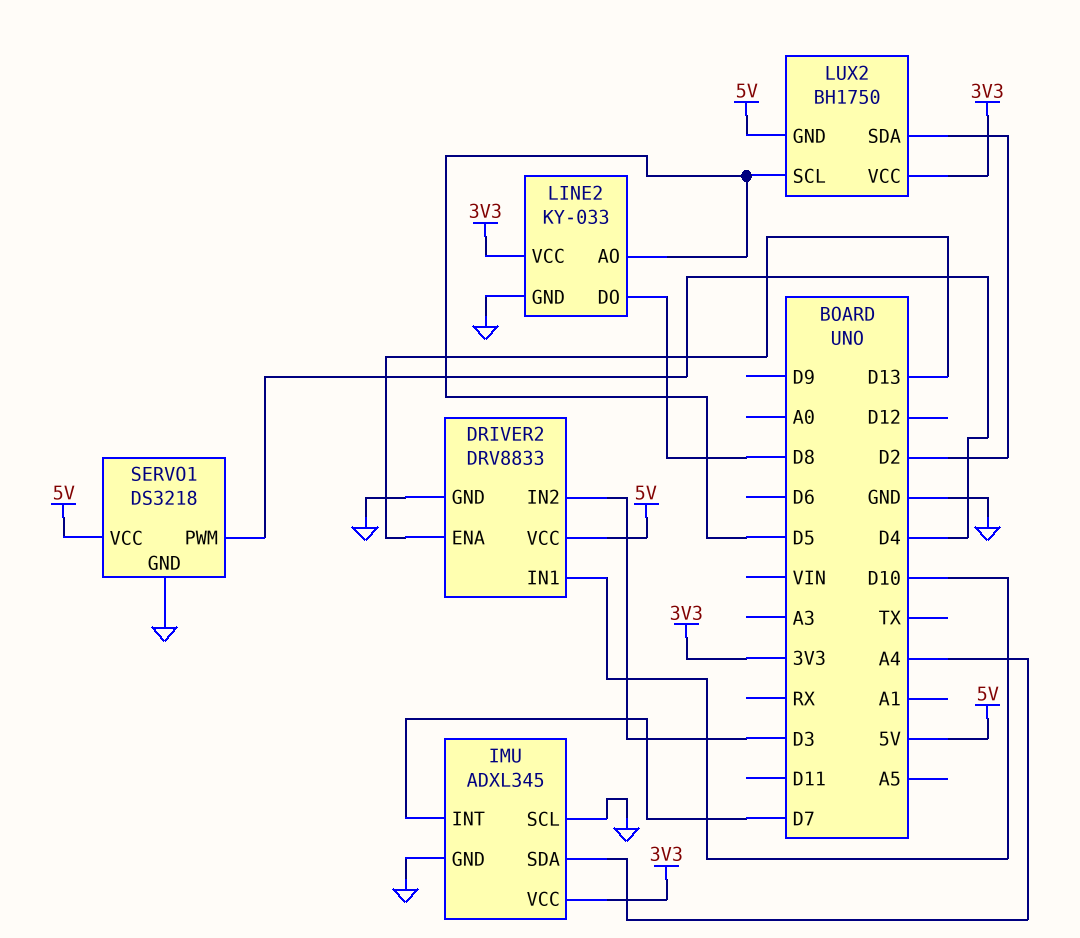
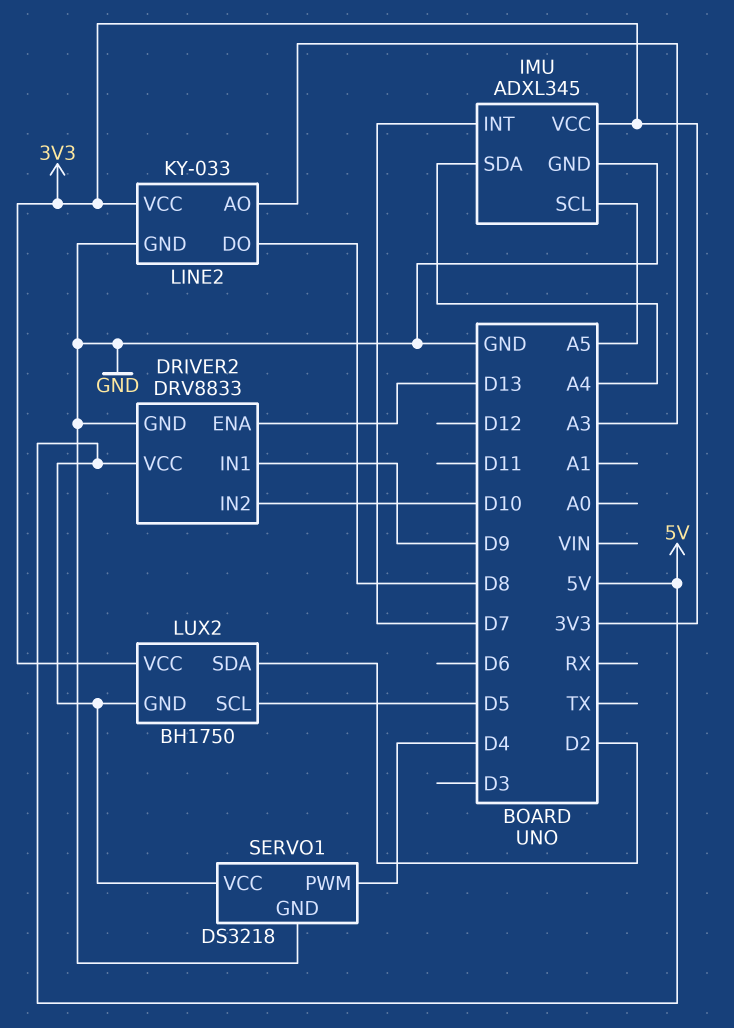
DRIVER2 pin IN1: D10 -> D9
DRIVER2 pin IN2: D3 -> D10
IMU pin SCL: GND -> A5
LINE2 pin AO: D5 -> A3

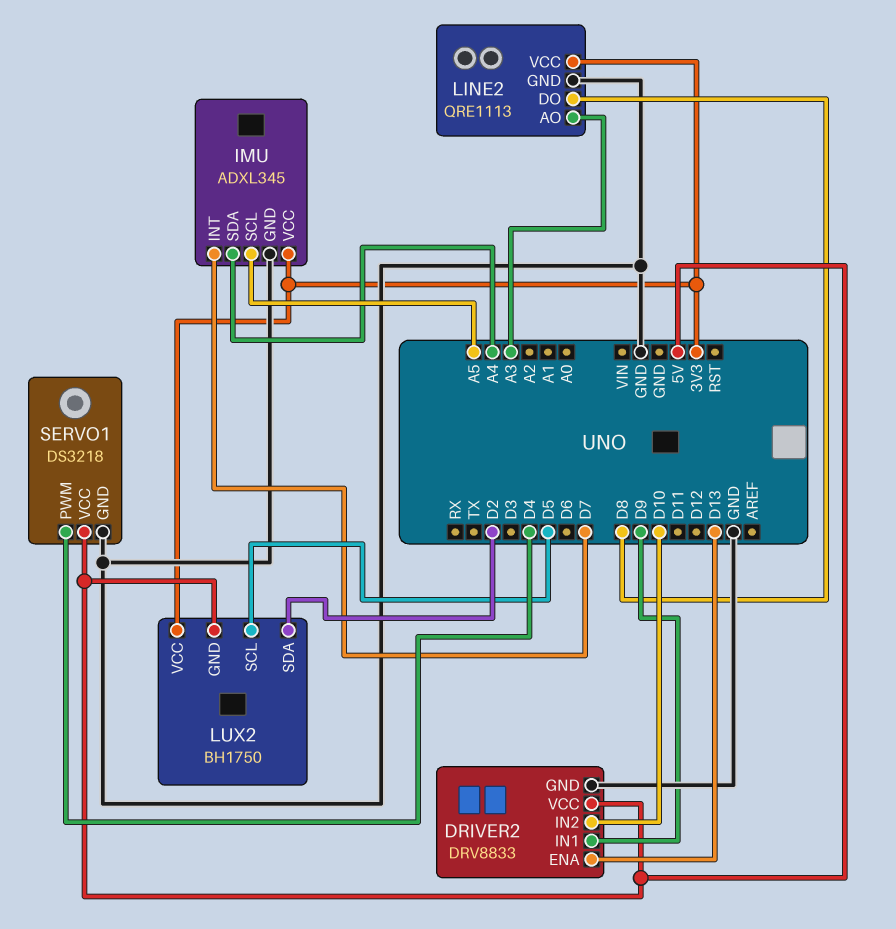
LINE2: KY-033 -> QRE1113

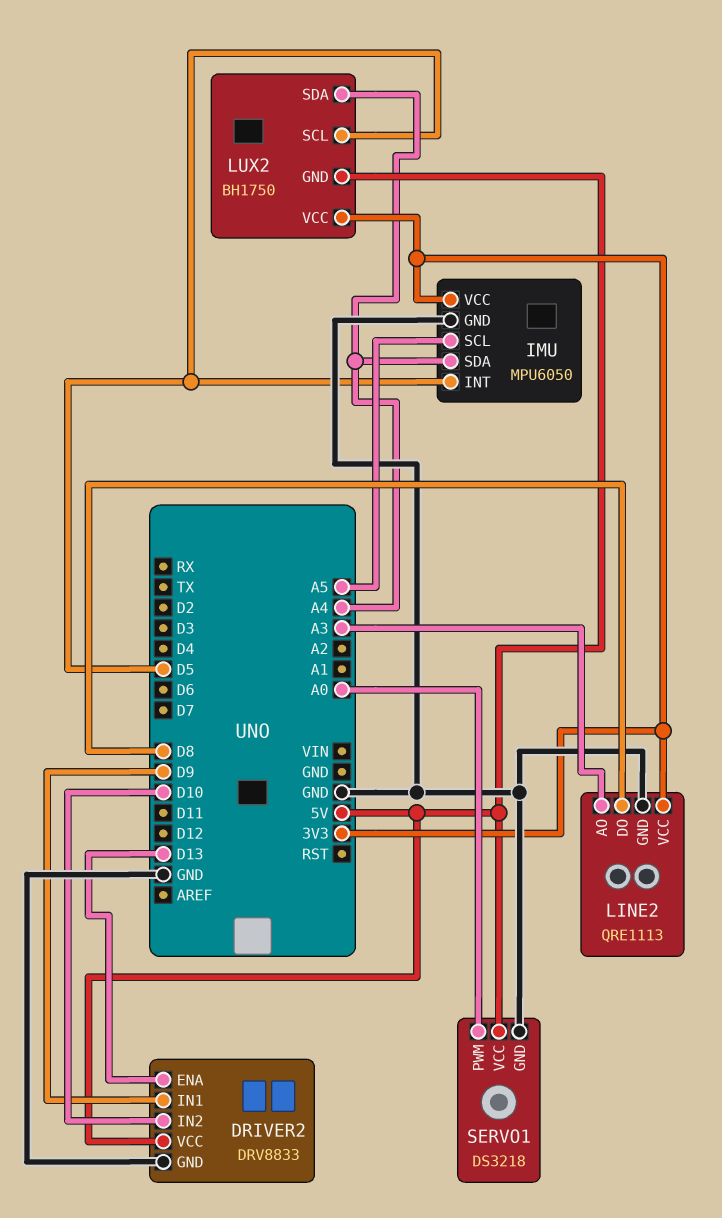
IMU: ADXL345 -> MPU6050
IMU pin INT: D7 -> D5
LUX2 pin SDA: D2 -> A4
SERVO1 pin PWM: D4 -> A0

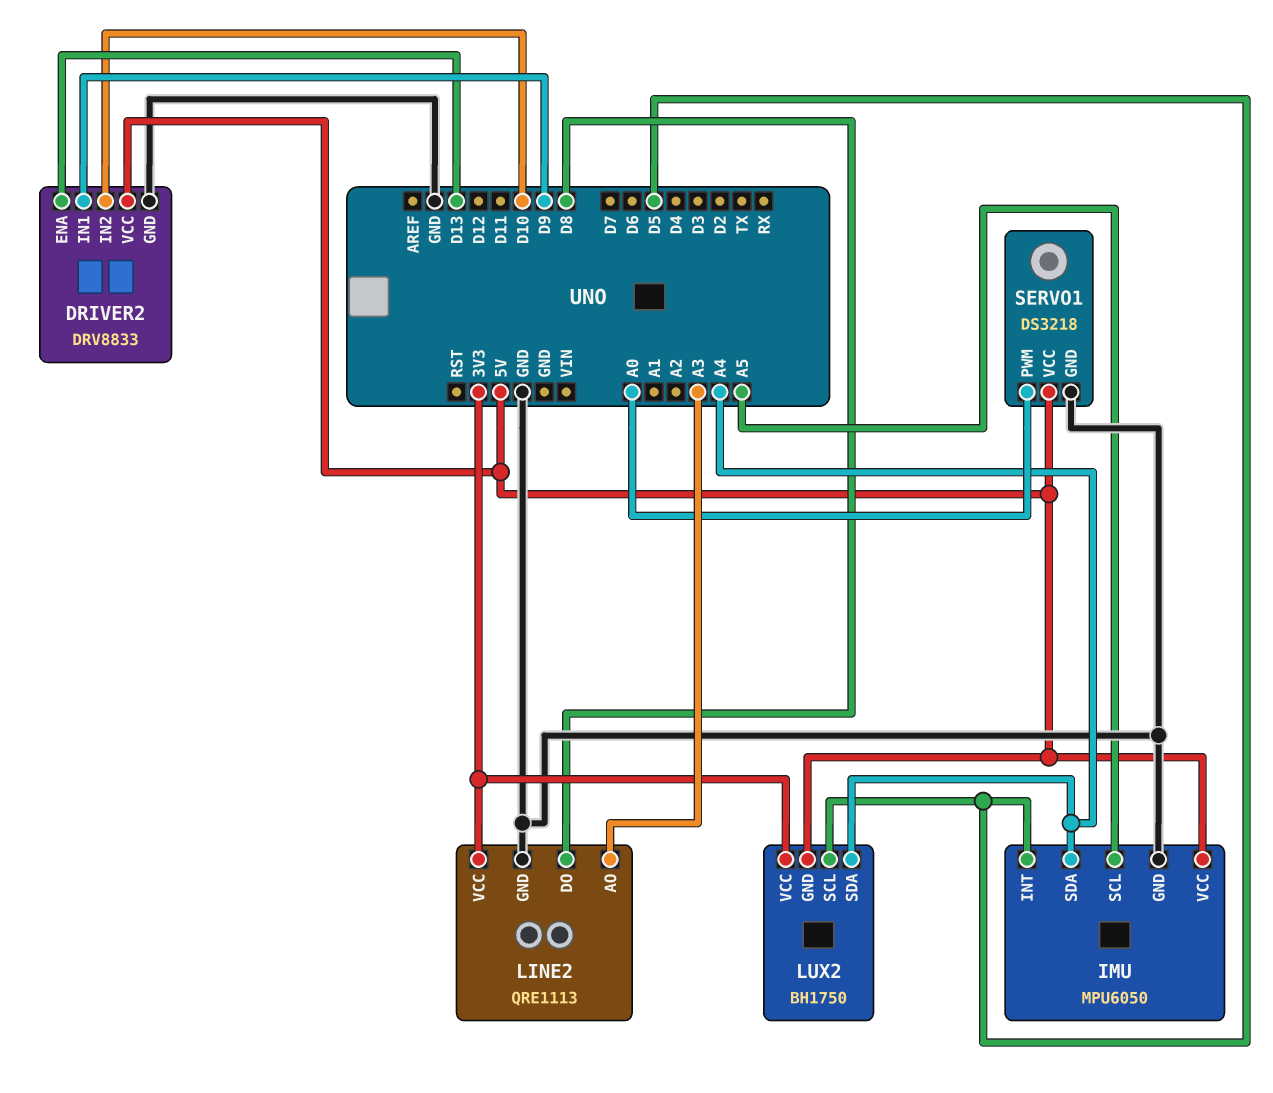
IMU pin VCC: 3V3 -> 5V

